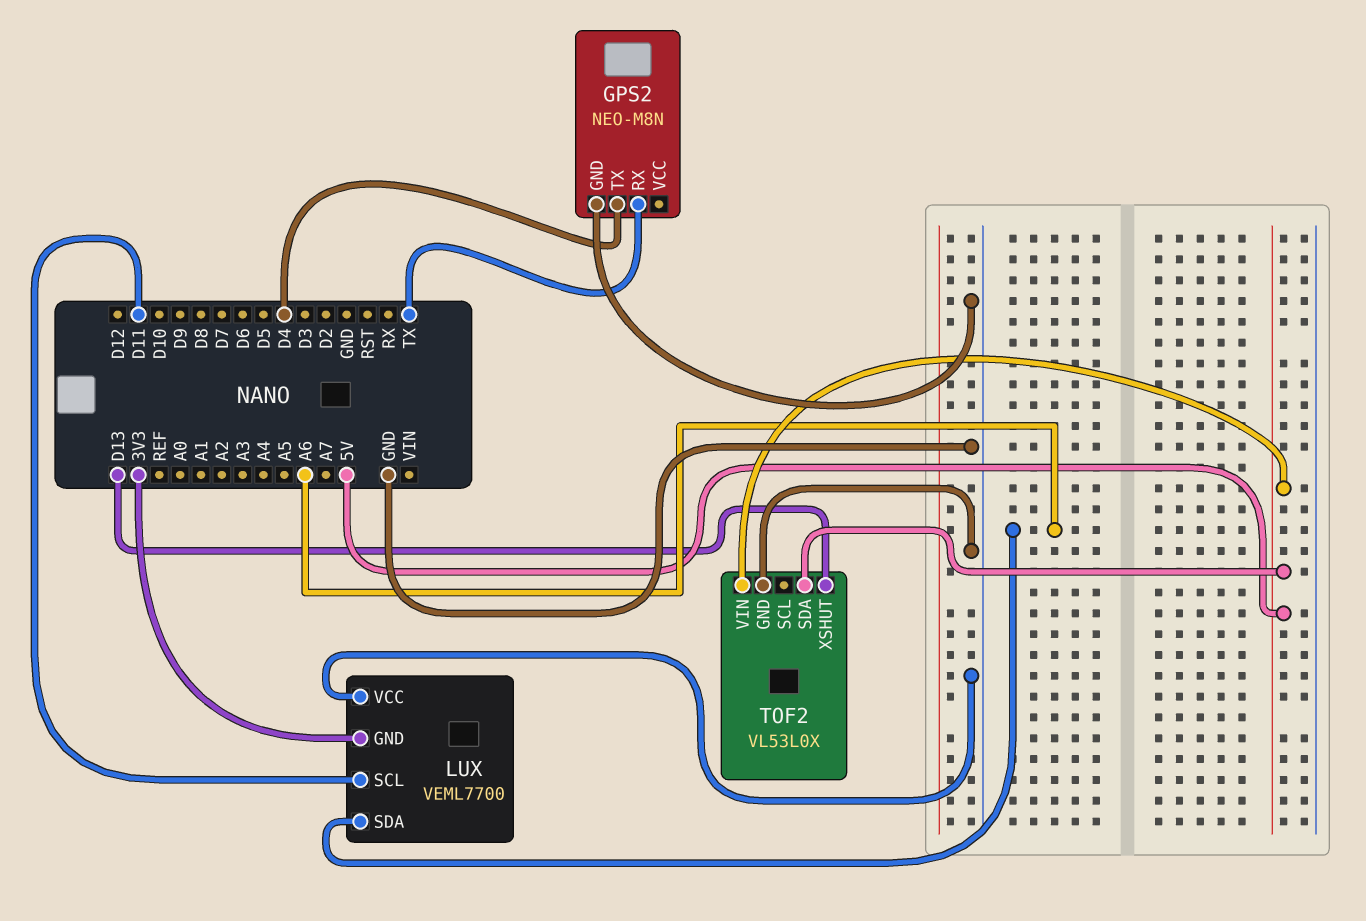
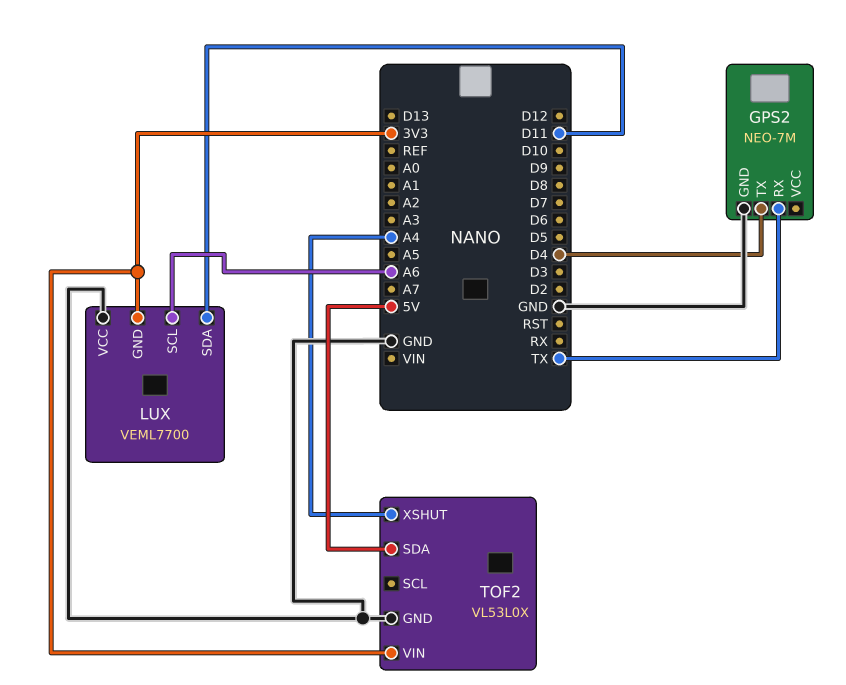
GPS2: NEO-M8N -> NEO-7M
LUX pin SCL: D11 -> A6
LUX pin SDA: A6 -> D11
TOF2 pin VIN: 5V -> 3V3
TOF2 pin XSHUT: D13 -> A4

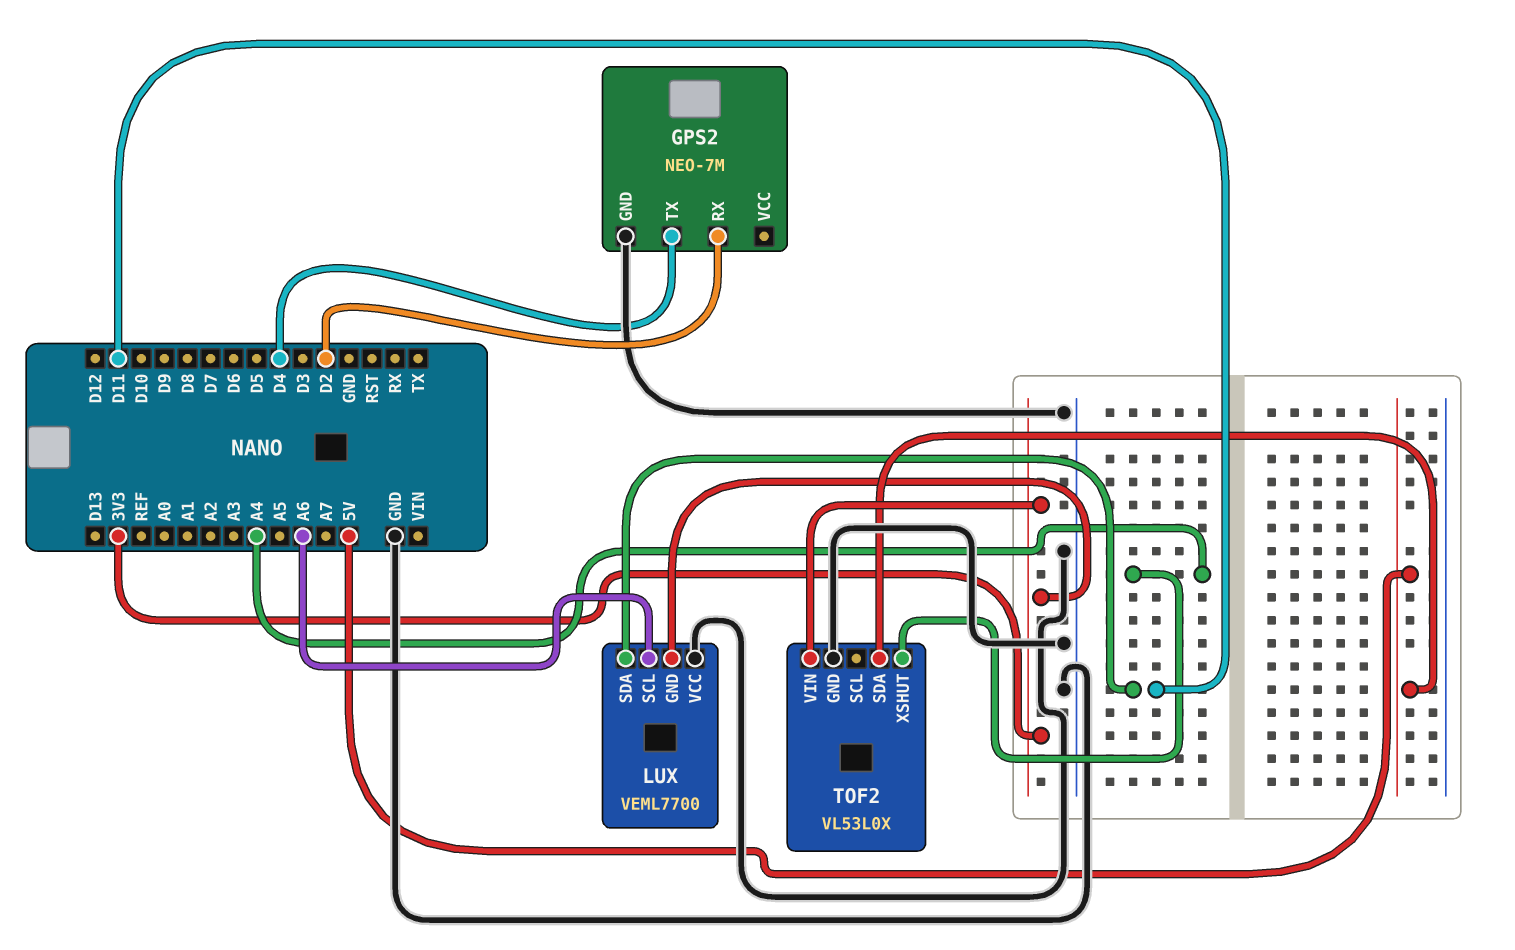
GPS2 pin RX: TX -> D2

